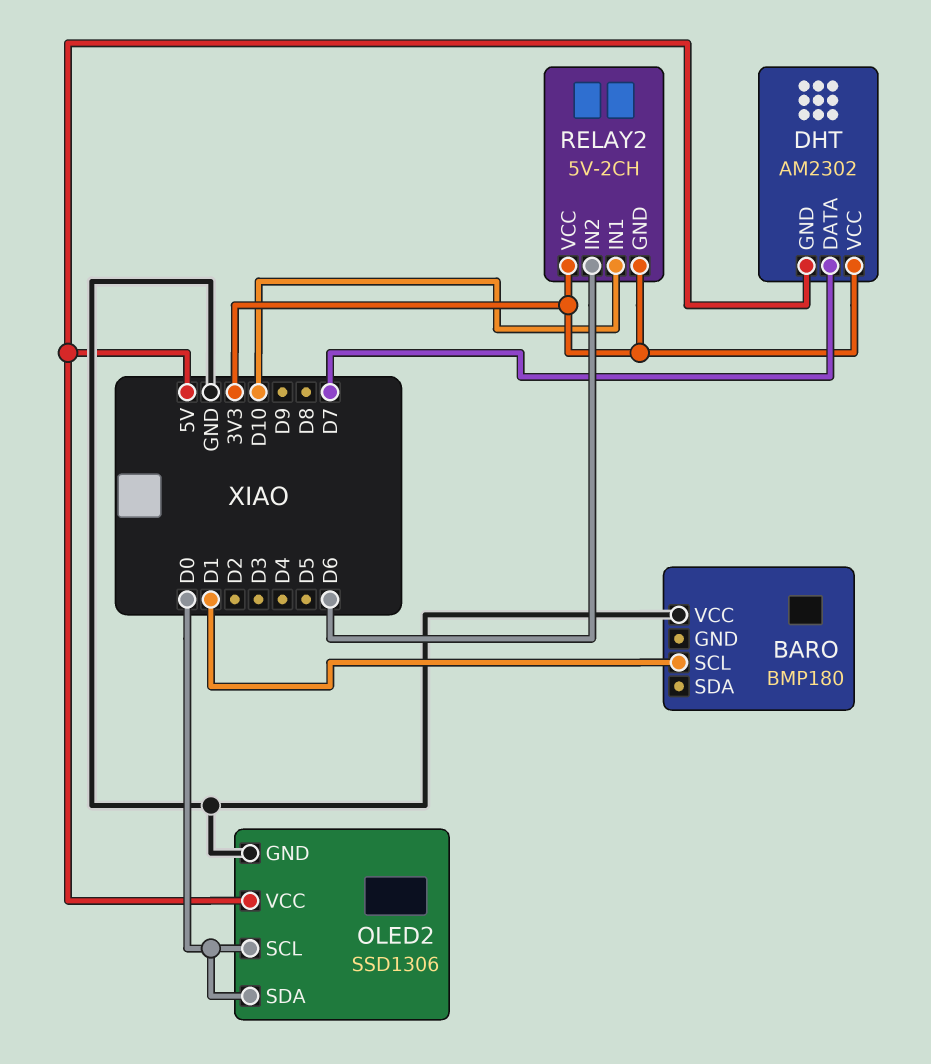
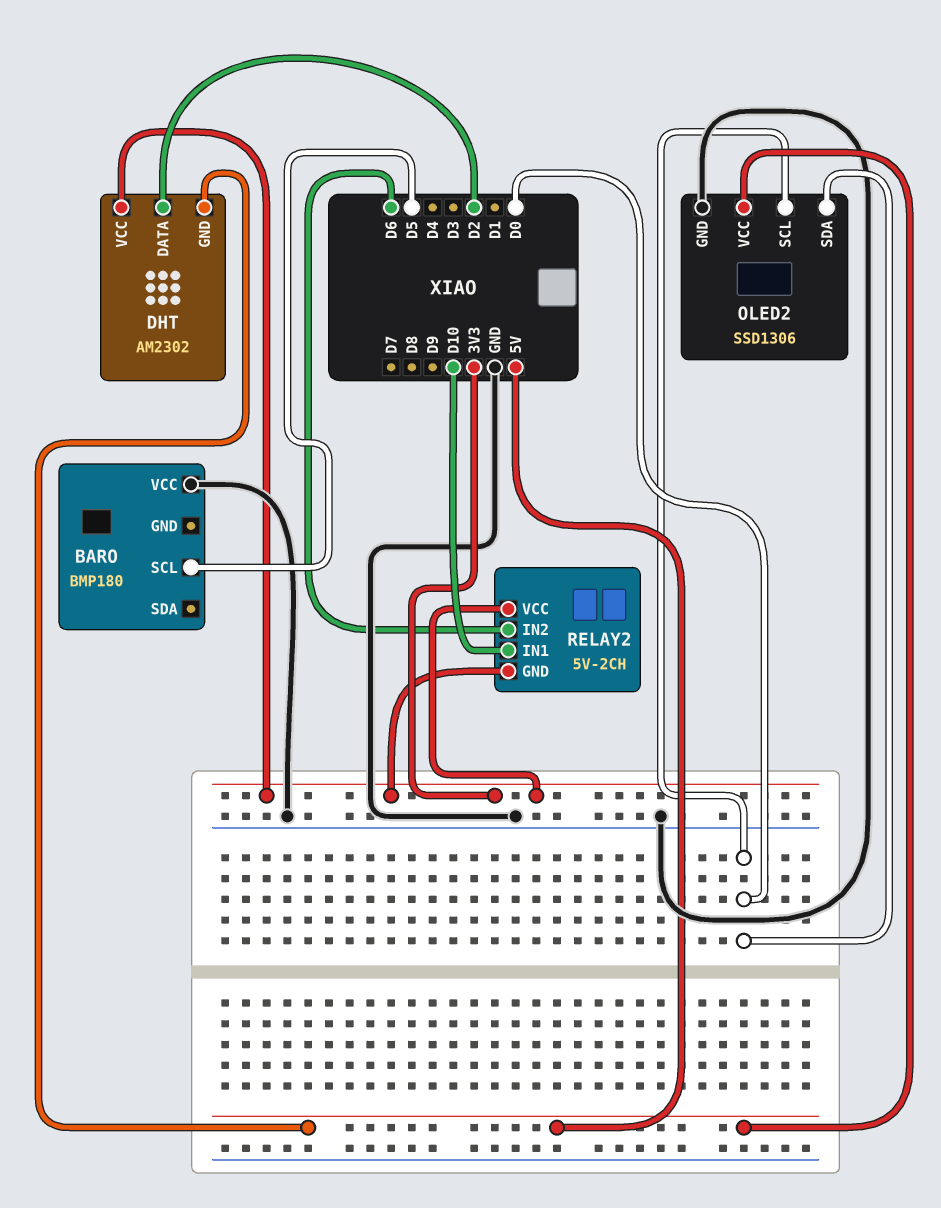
BARO pin SCL: D1 -> D5
DHT pin DATA: D7 -> D2

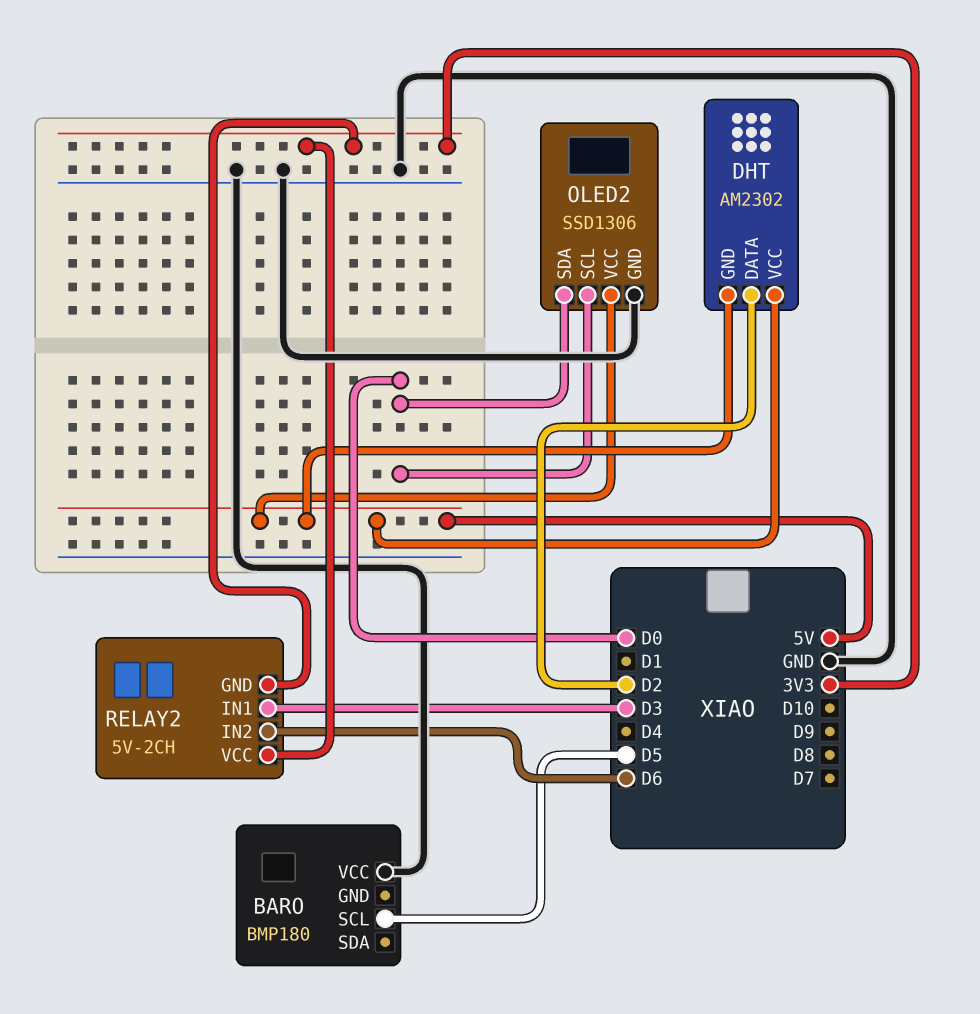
DHT pin VCC: 3V3 -> 5V
RELAY2 pin IN1: D10 -> D3

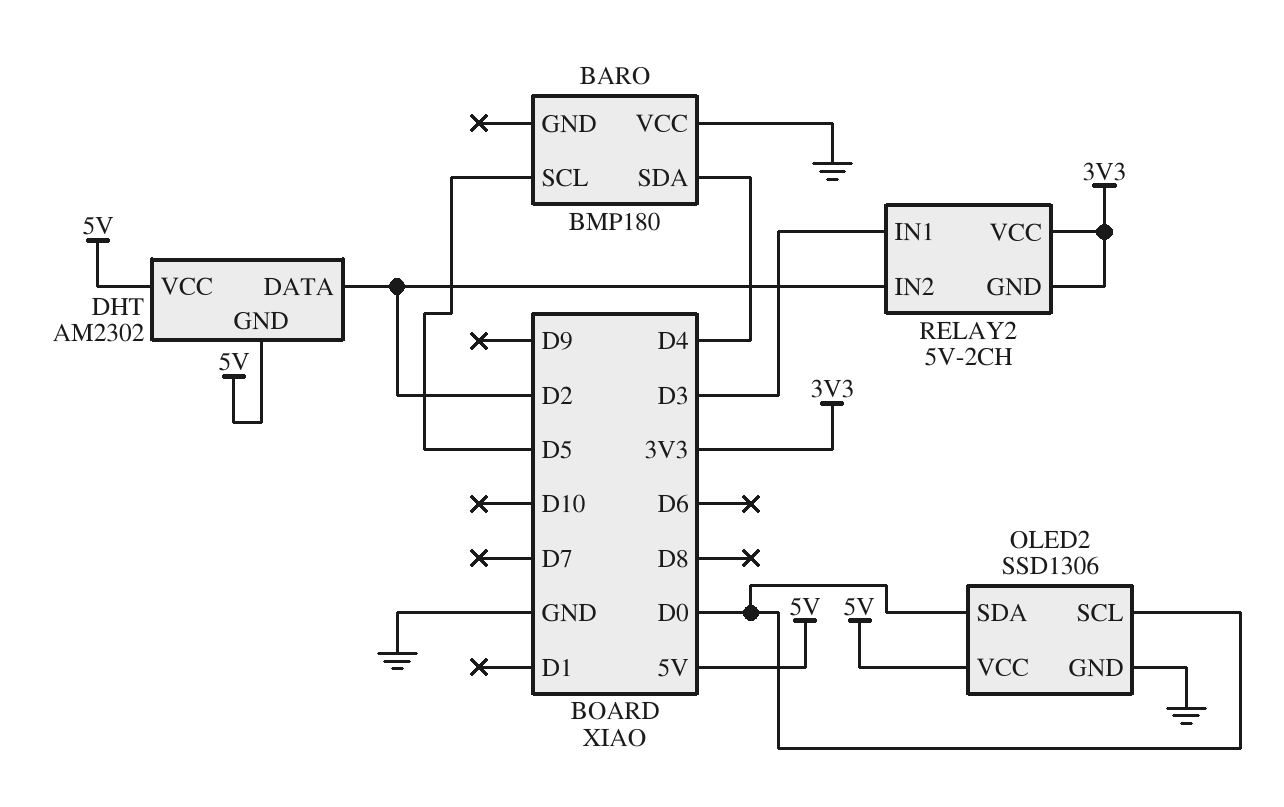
BARO pin SDA: none -> D4
RELAY2 pin IN2: D6 -> D2

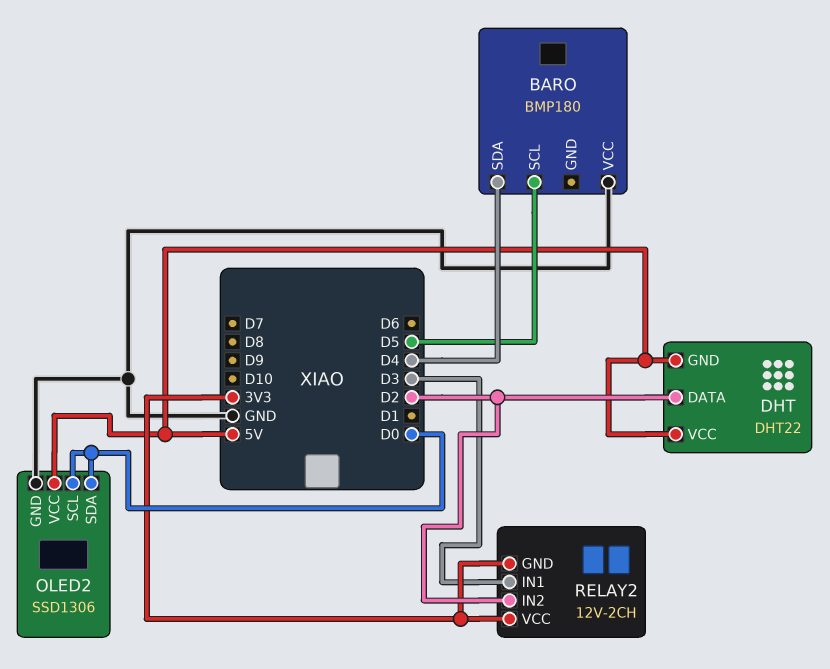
DHT: AM2302 -> DHT22
RELAY2: 5V-2CH -> 12V-2CH

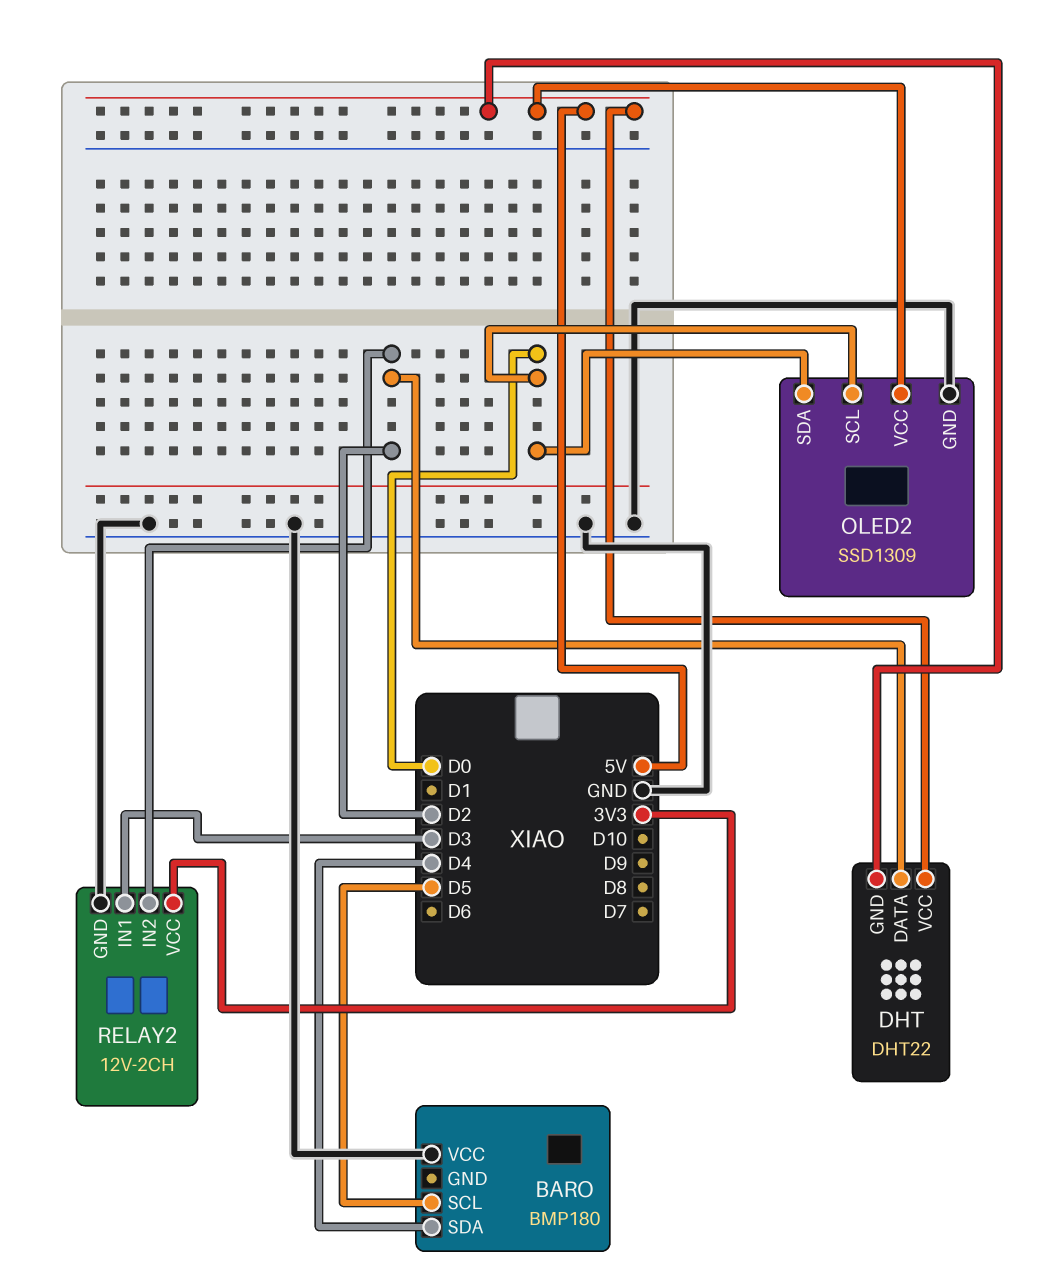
OLED2: SSD1306 -> SSD1309
RELAY2 pin GND: 3V3 -> GND

